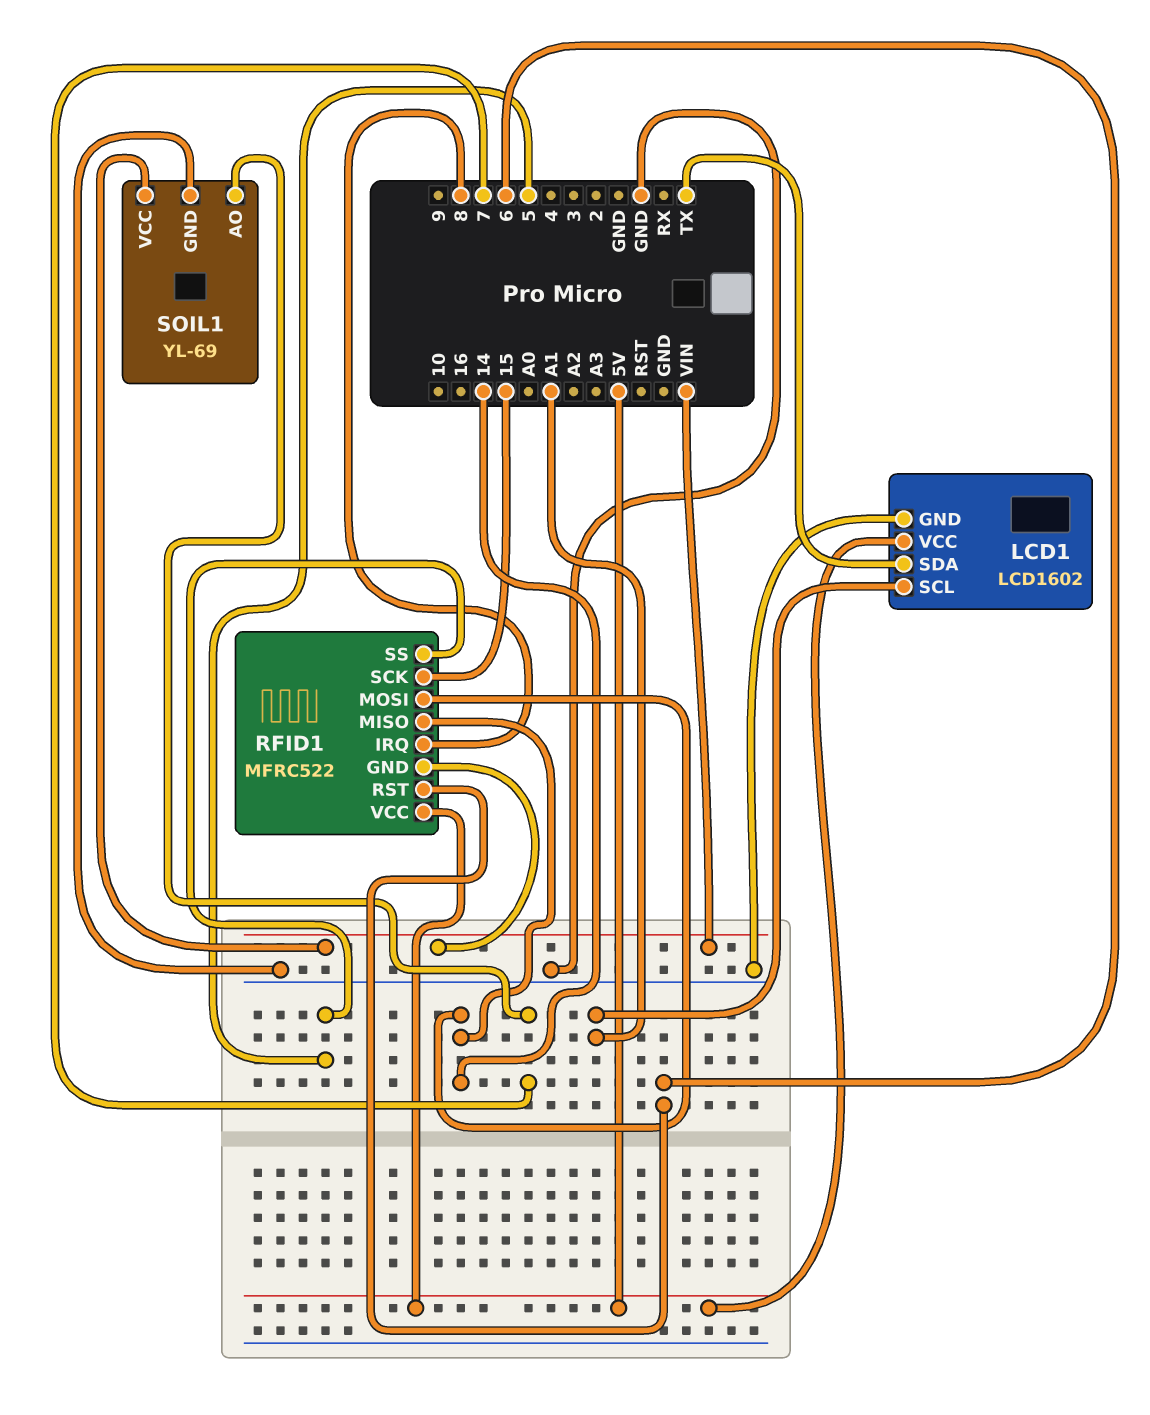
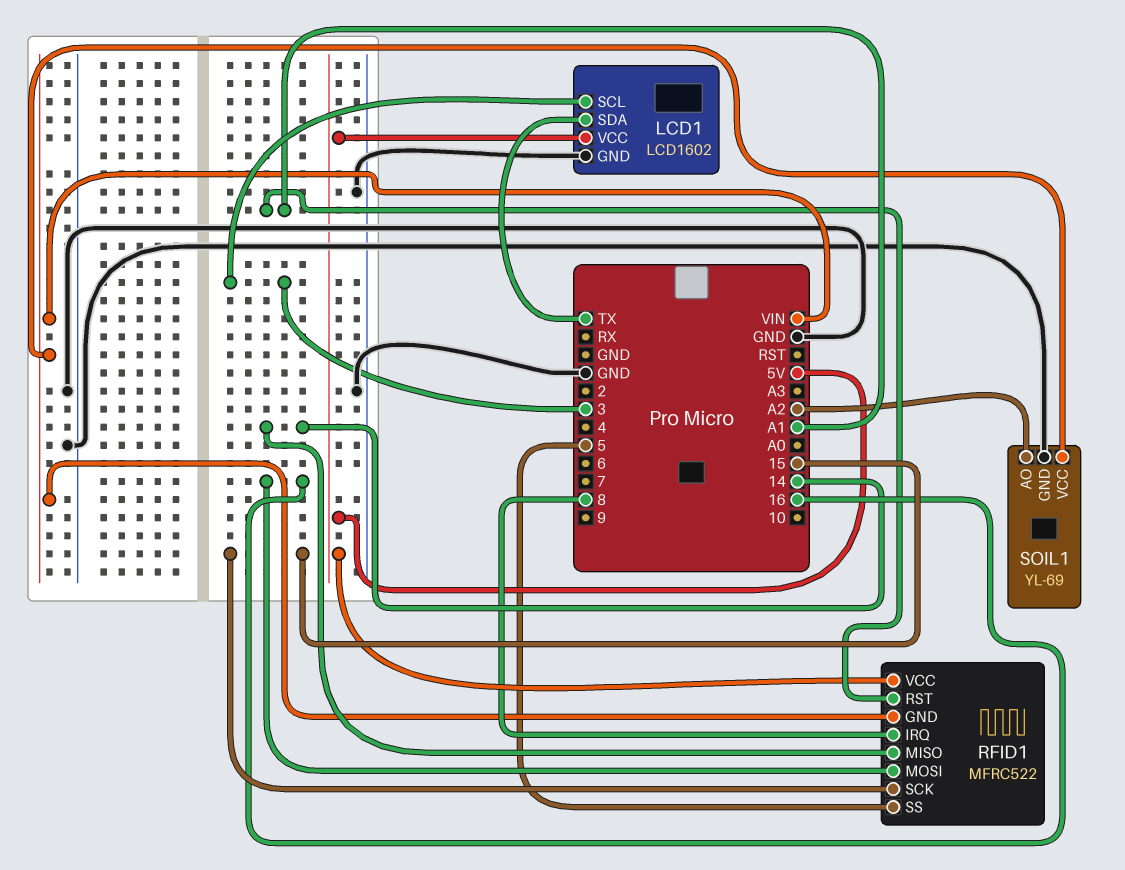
LCD1 pin SCL: A1 -> 3
RFID1 pin MOSI: 14 -> 16
RFID1 pin RST: 6 -> A1
SOIL1 pin AO: 7 -> A2

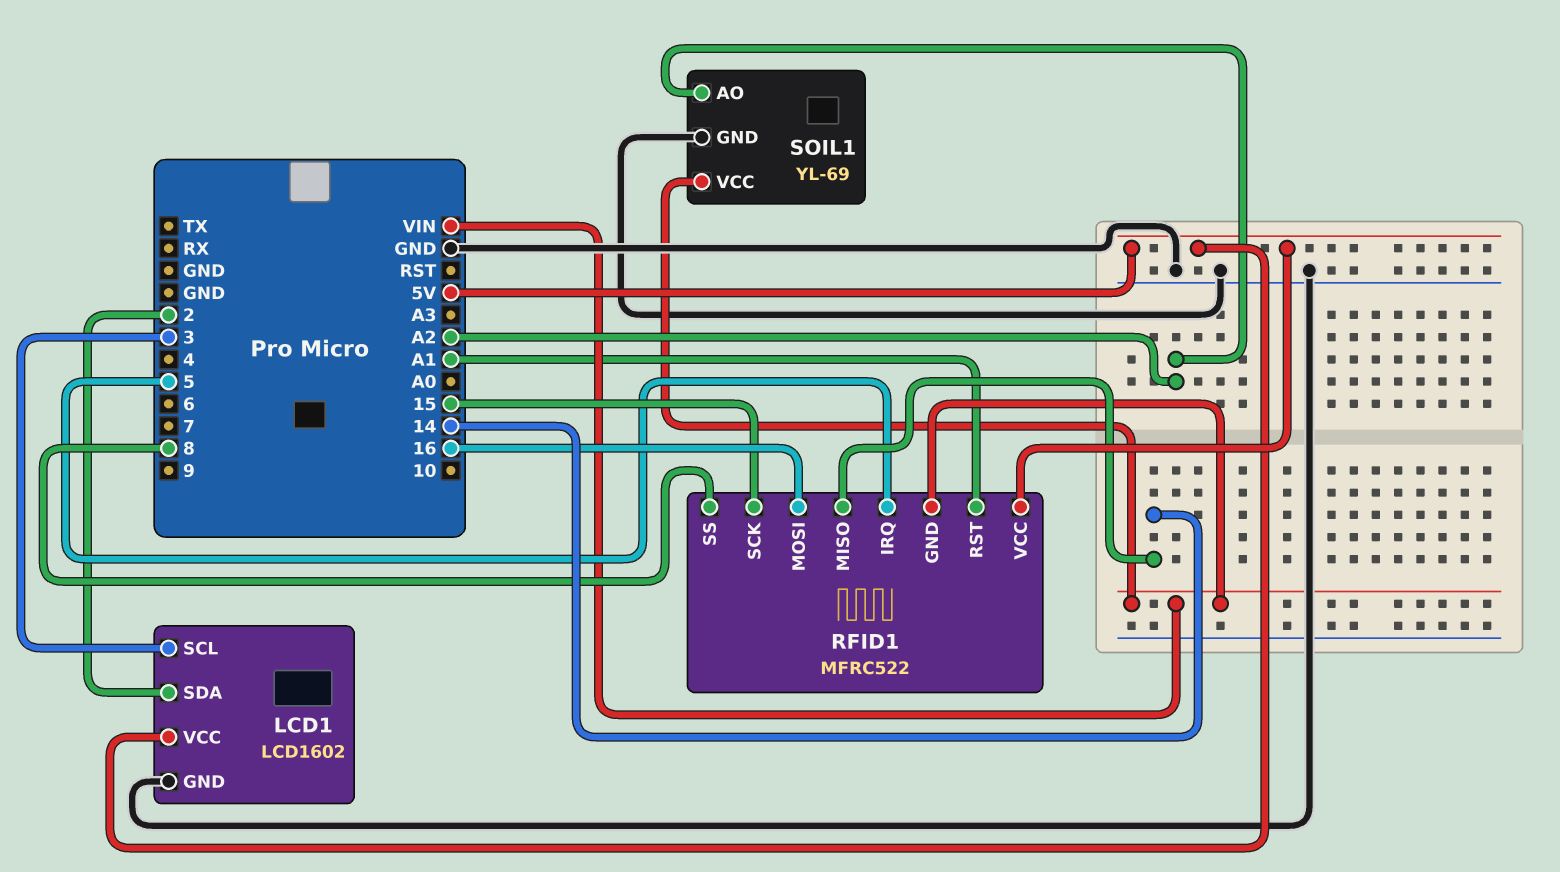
LCD1 pin SDA: TX -> 2
RFID1 pin IRQ: 8 -> 5
RFID1 pin SS: 5 -> 8

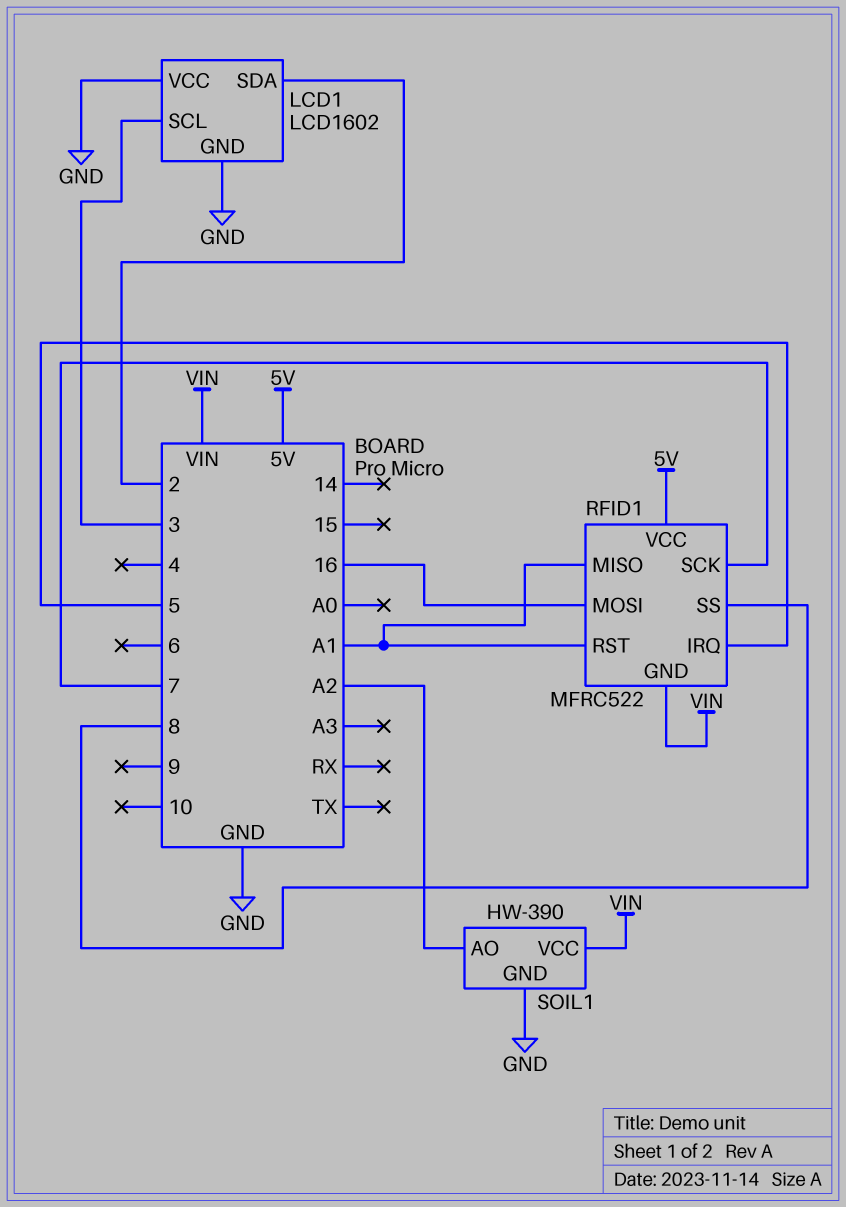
LCD1 pin VCC: 5V -> GND
RFID1 pin MISO: 14 -> A1
RFID1 pin SCK: 15 -> 7
SOIL1: YL-69 -> HW-390

